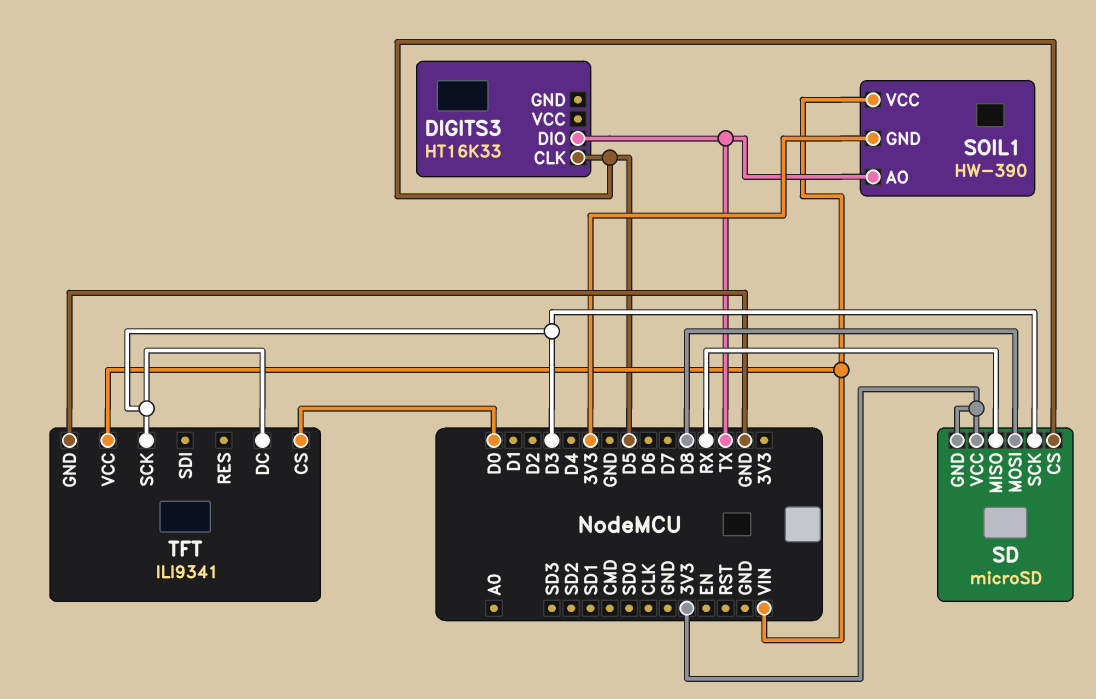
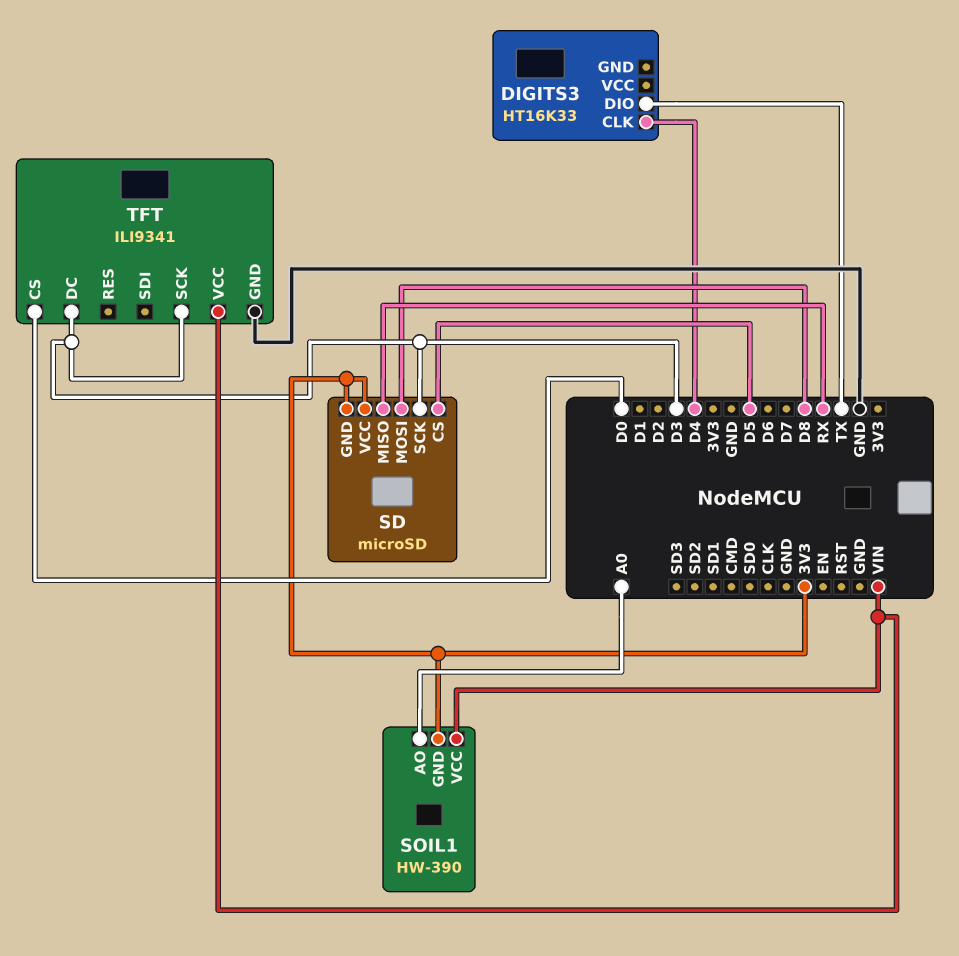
DIGITS3 pin CLK: D5 -> D4
SOIL1 pin AO: TX -> A0

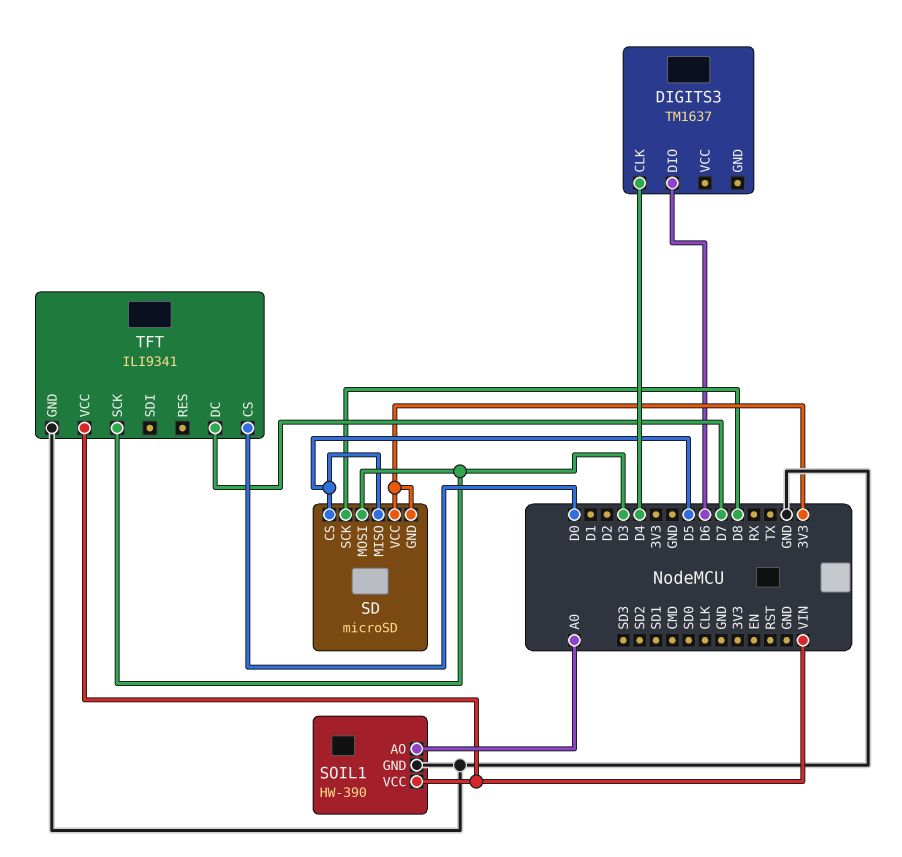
DIGITS3: HT16K33 -> TM1637
DIGITS3 pin DIO: TX -> D6
SD pin MISO: RX -> D5
SD pin MOSI: D8 -> D3
SD pin SCK: D3 -> D8
SOIL1 pin GND: 3V3 -> GND
TFT pin DC: D3 -> D7

